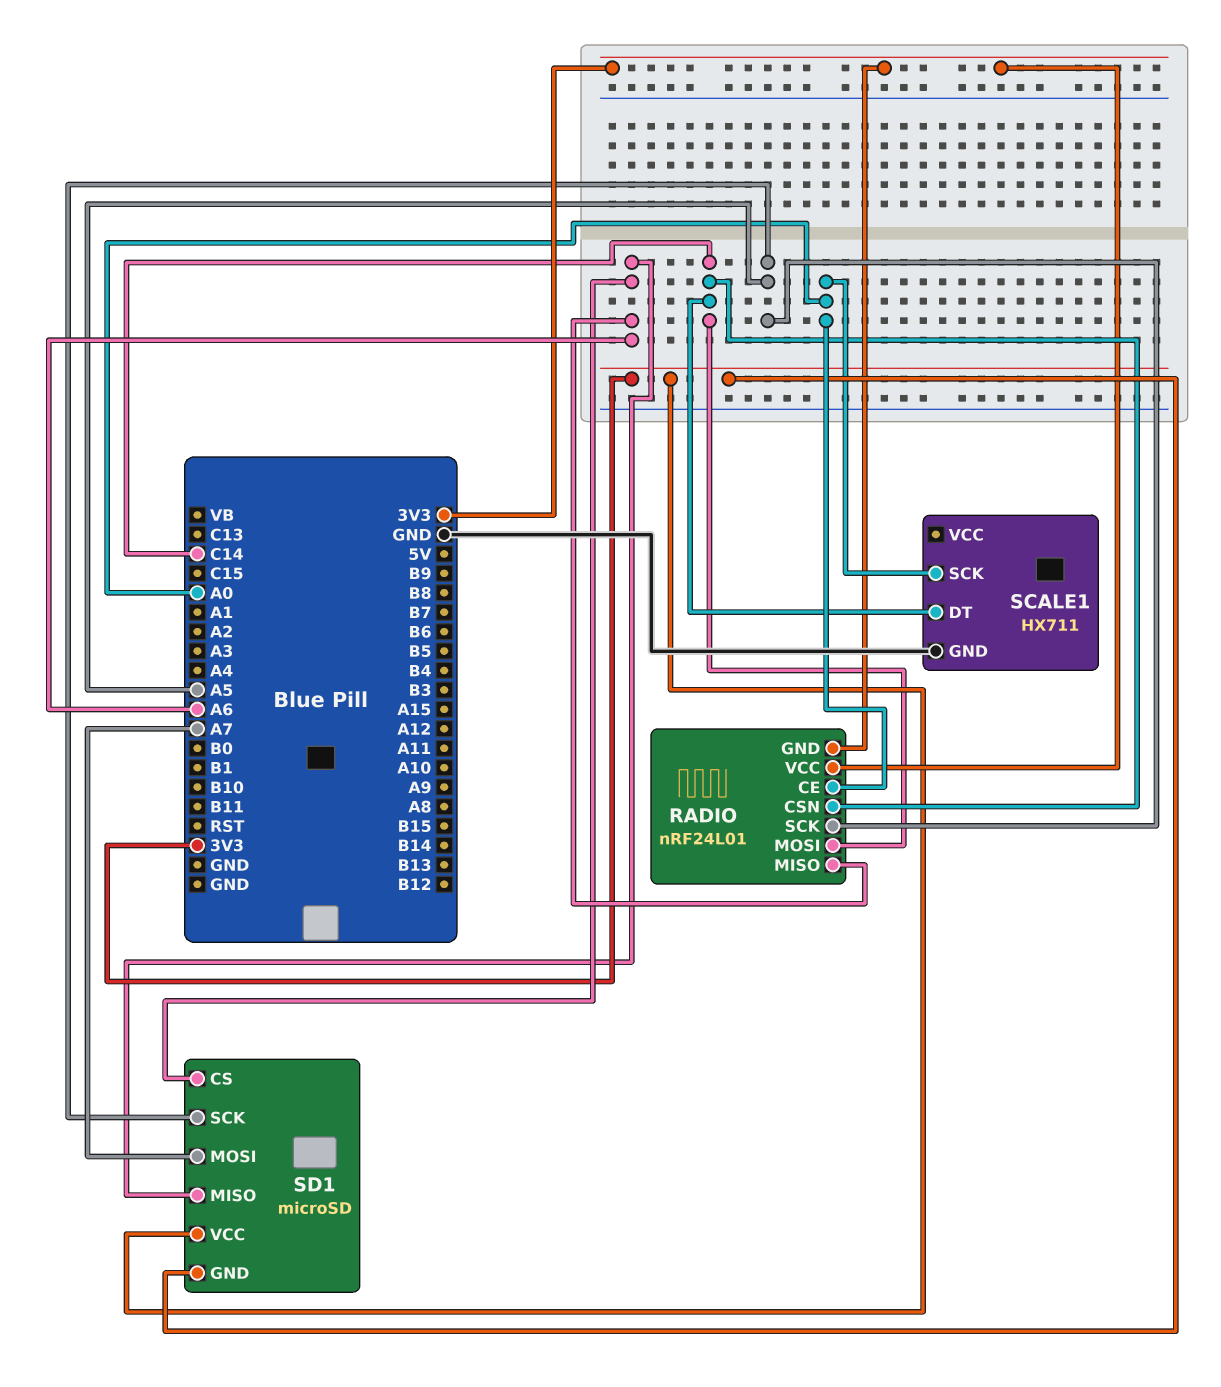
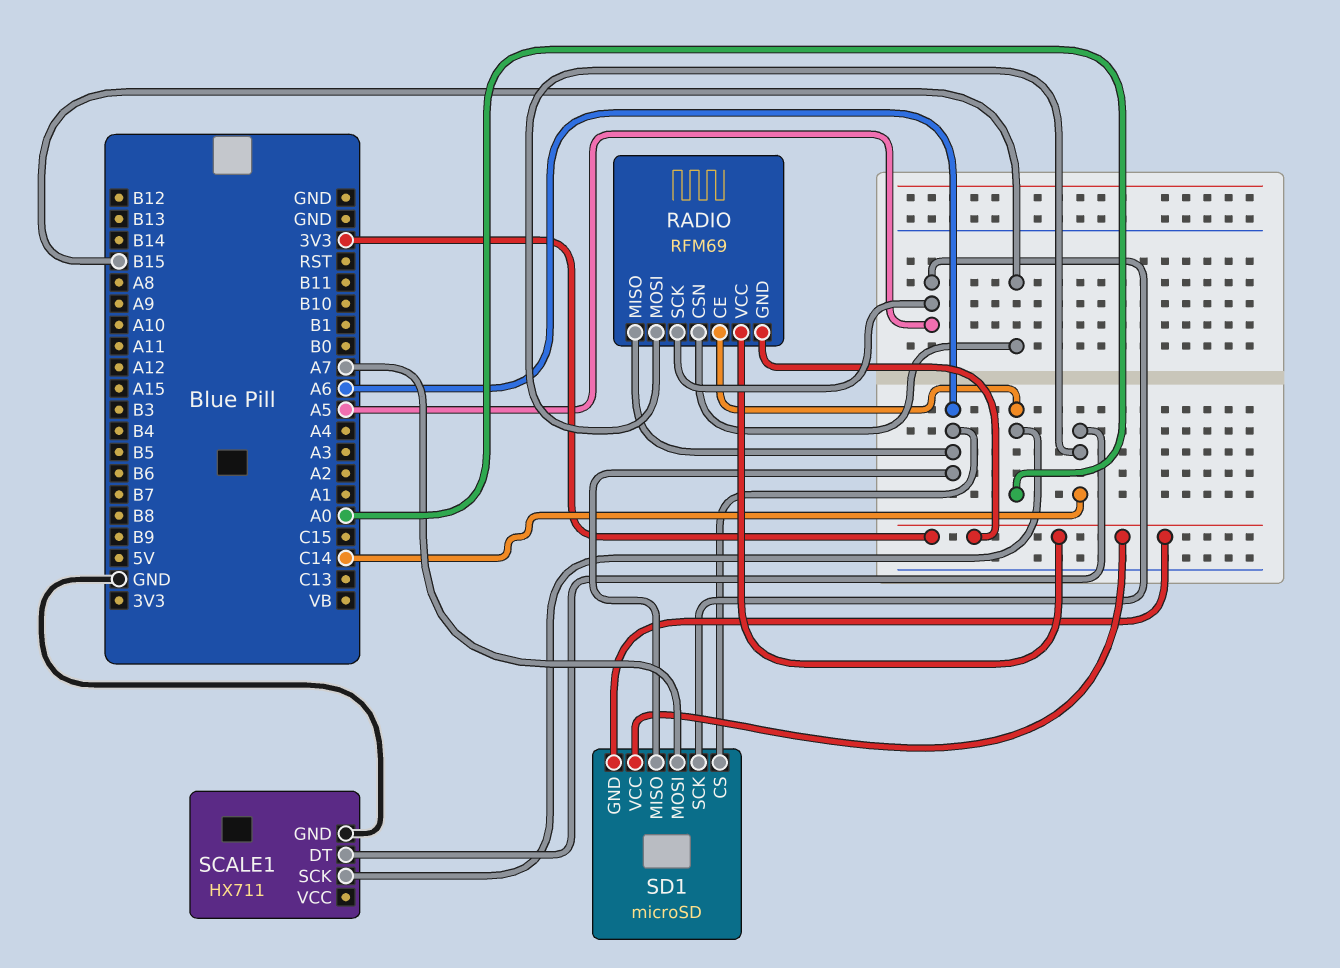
RADIO: nRF24L01 -> RFM69
RADIO pin CSN: C14 -> B15

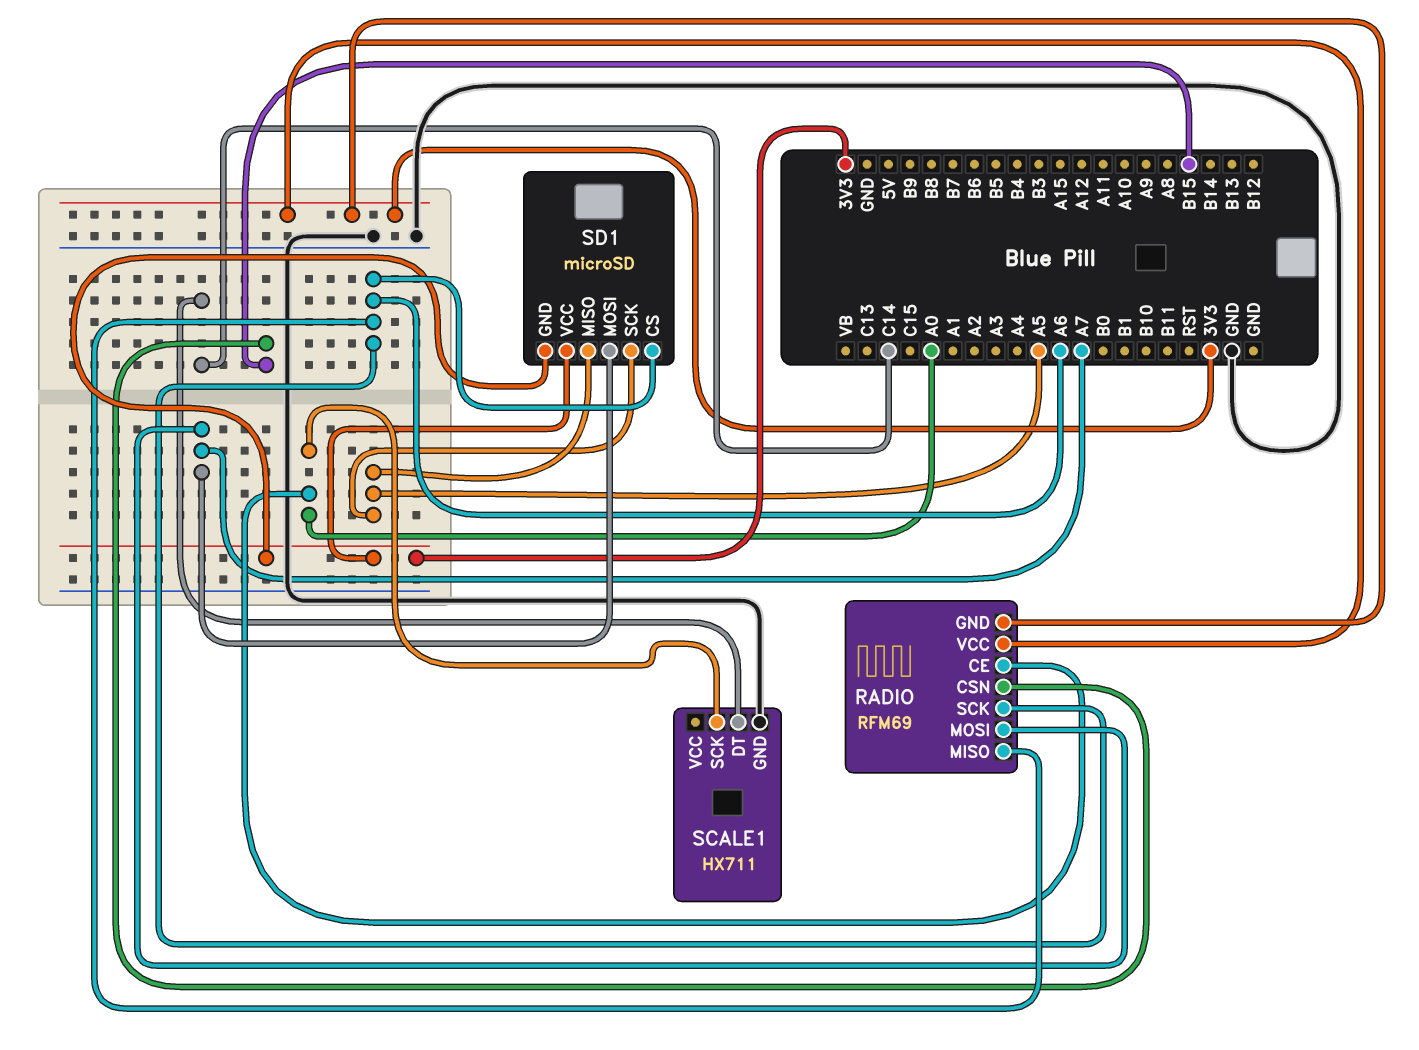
RADIO pin MOSI: C14 -> A7
RADIO pin SCK: A5 -> A6
SD1 pin MISO: A6 -> A5

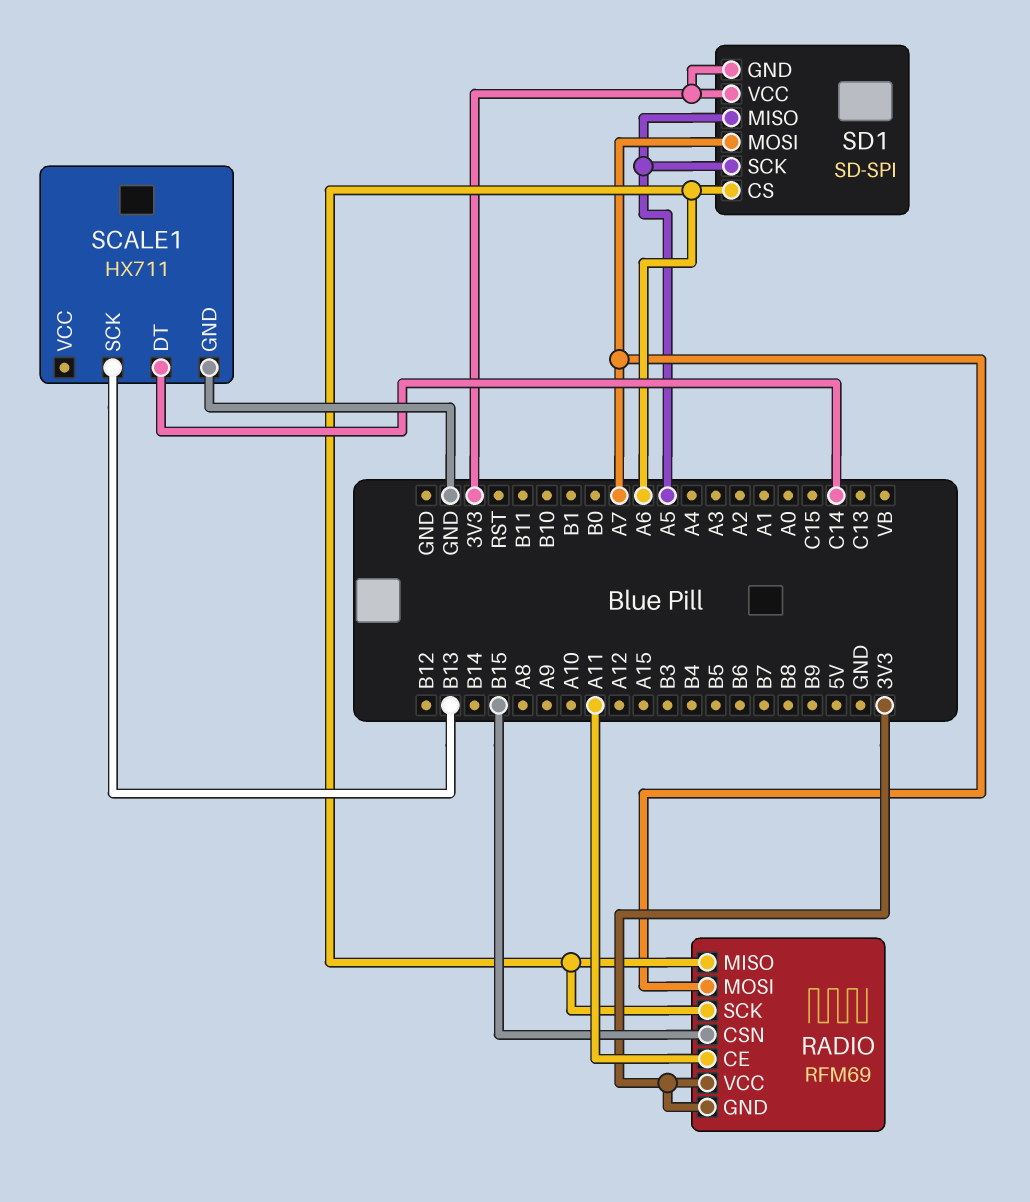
RADIO pin CE: A0 -> A11
SCALE1 pin SCK: A0 -> B13
SD1: microSD -> SD-SPI

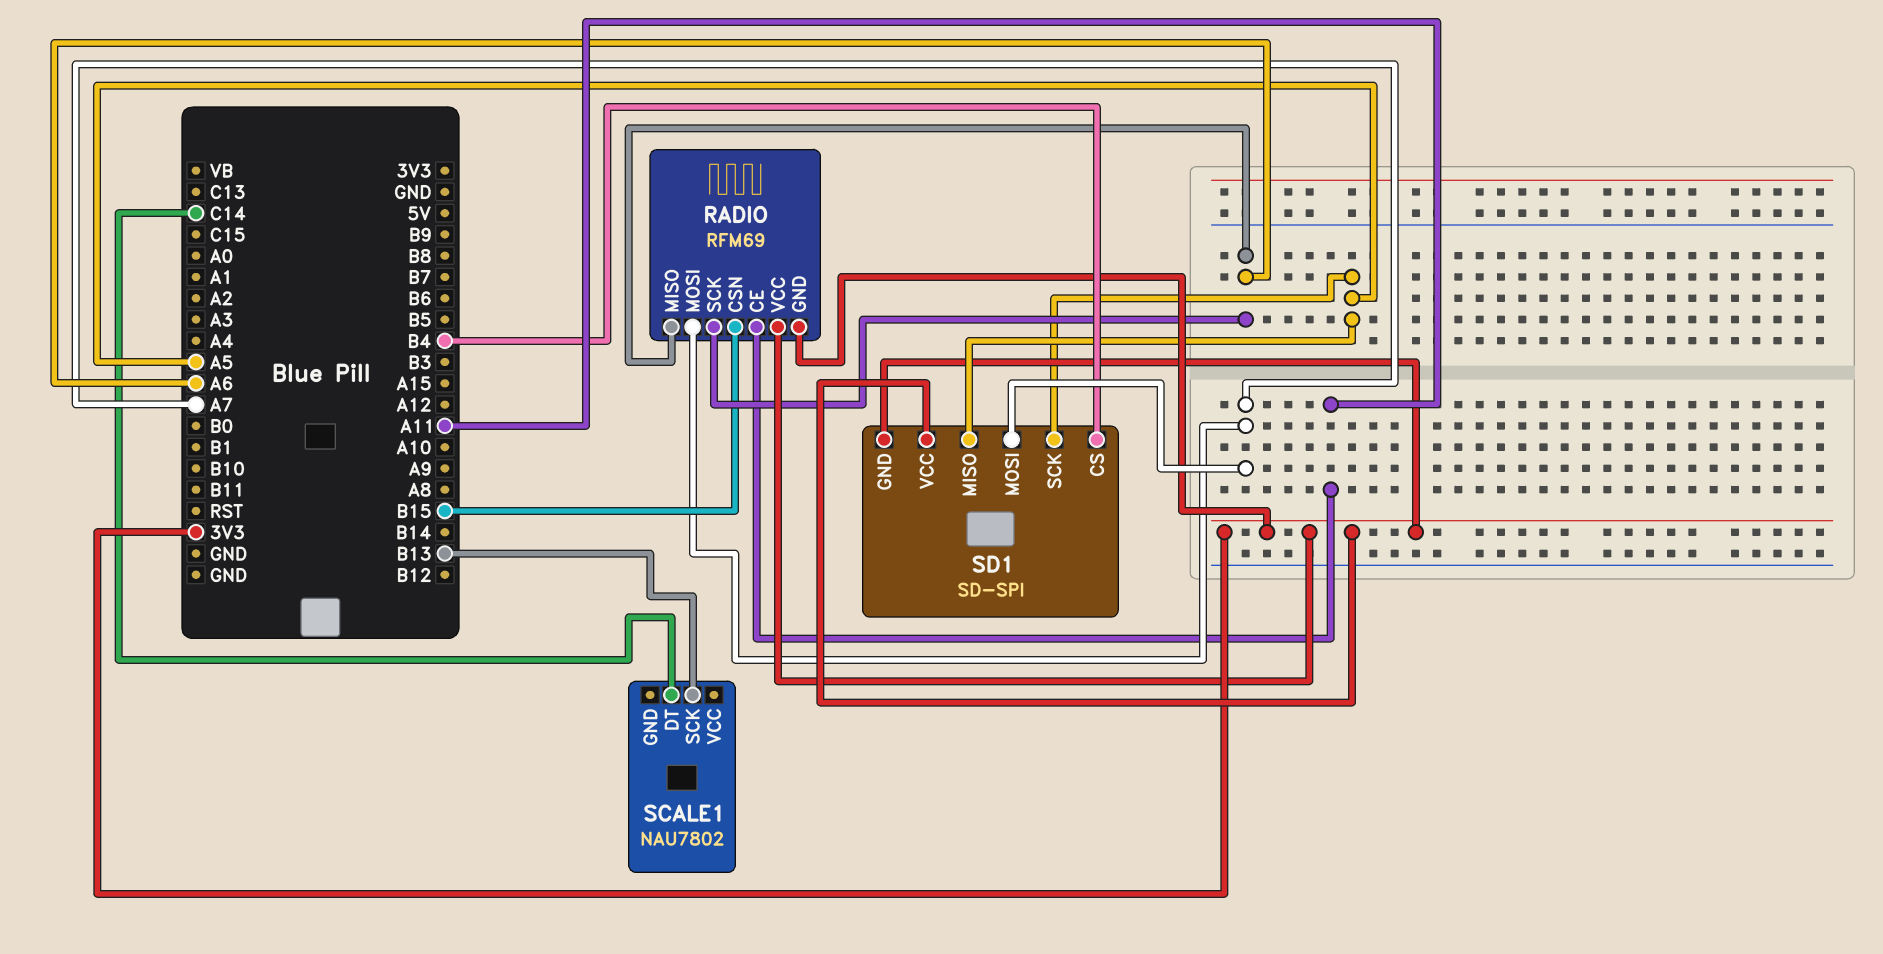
SCALE1: HX711 -> NAU7802
SCALE1 pin GND: GND -> none
SD1 pin CS: A6 -> B4

